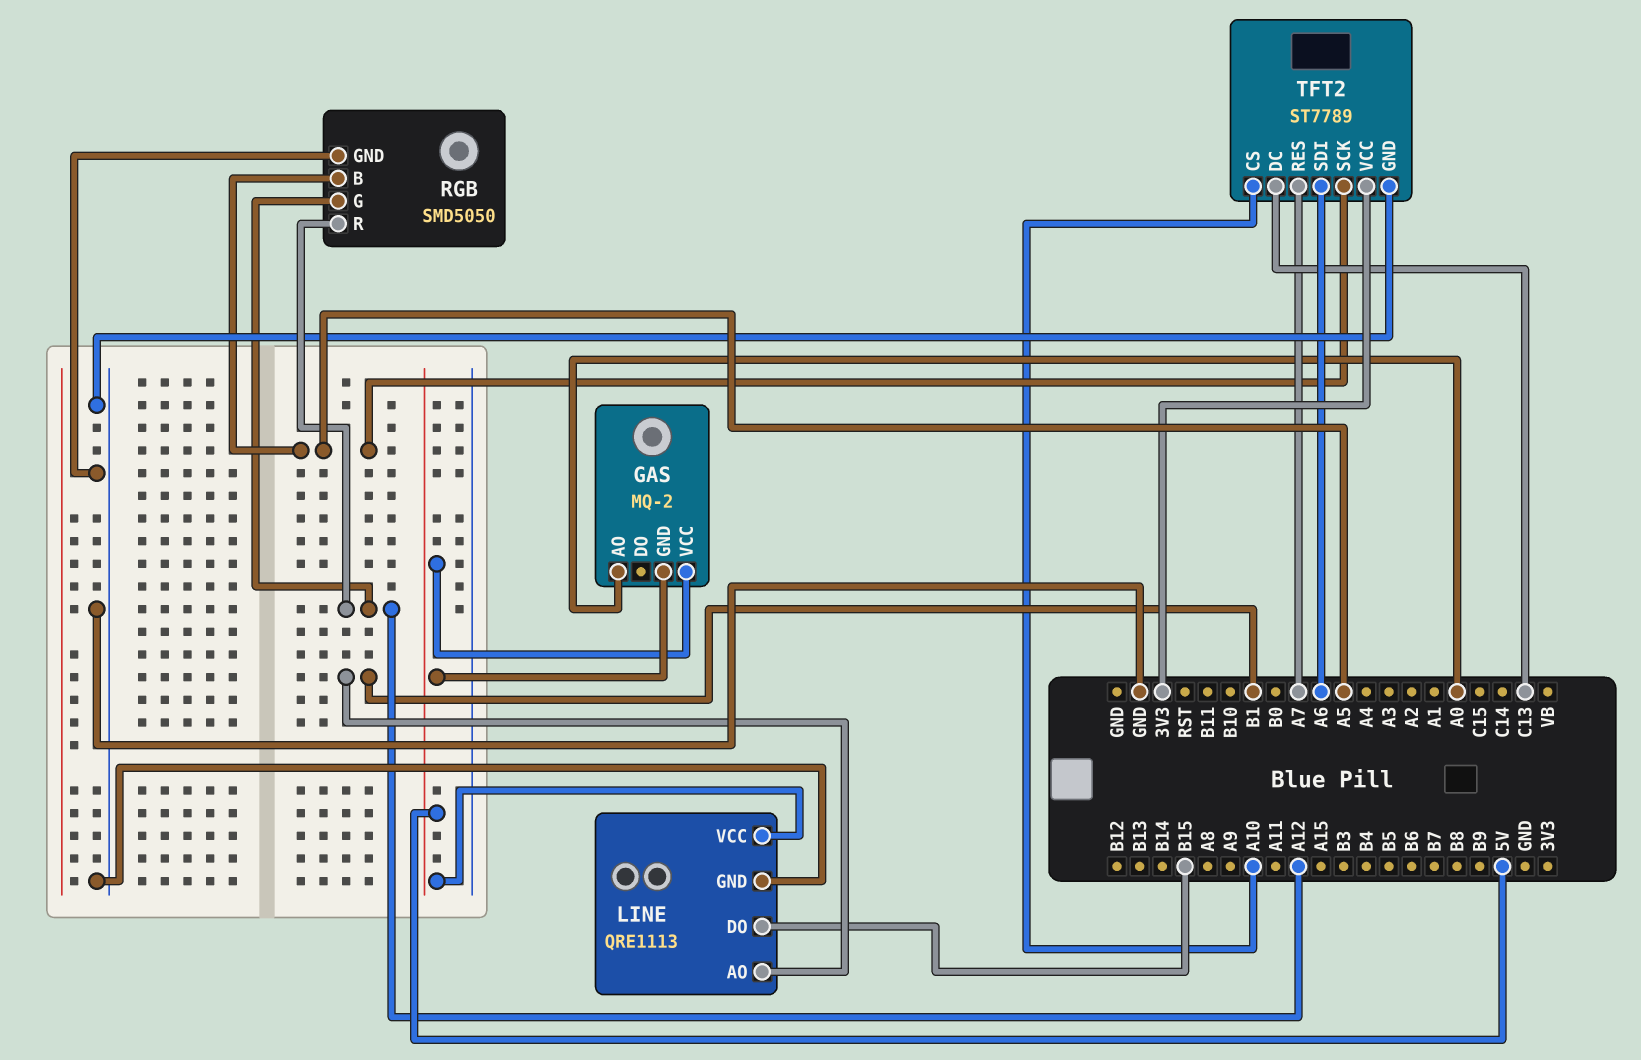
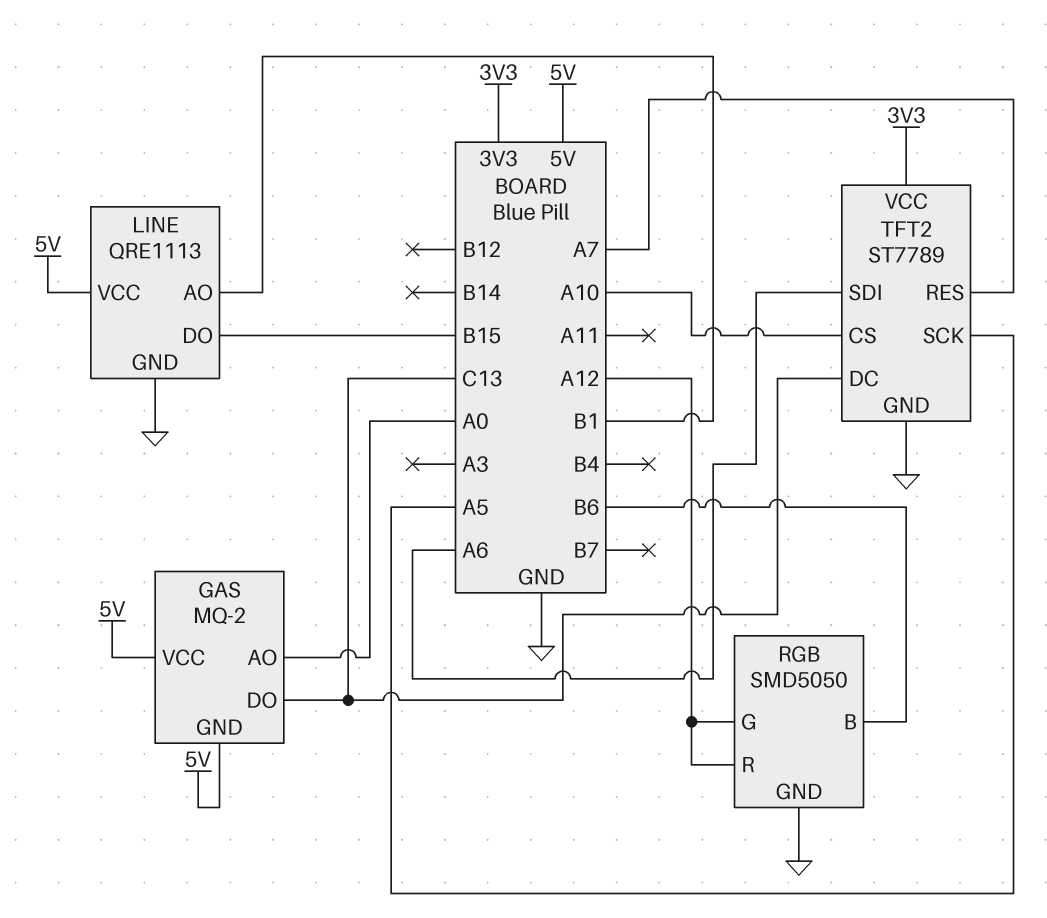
GAS pin DO: none -> C13
RGB pin B: A5 -> B6

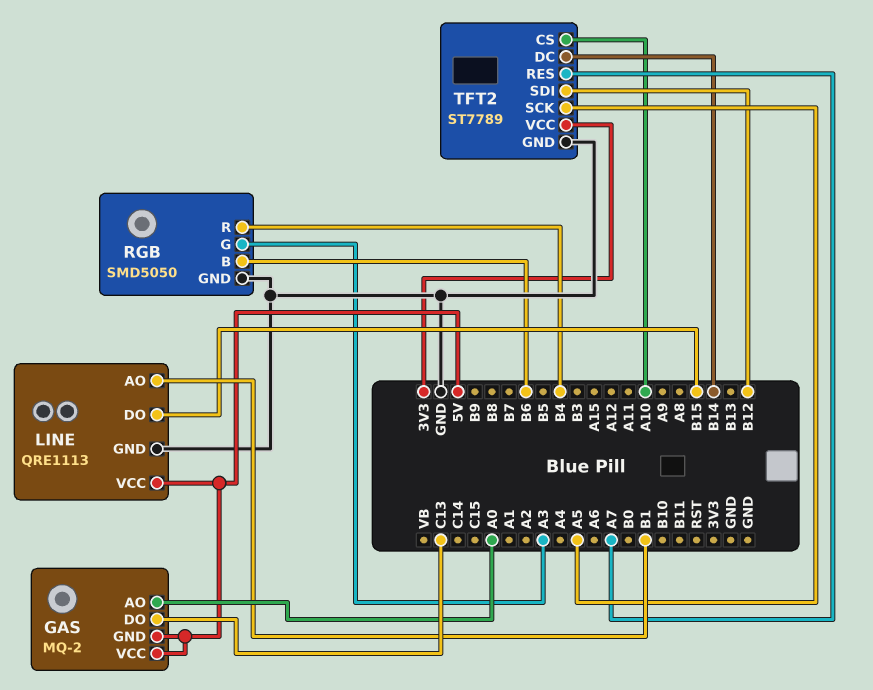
RGB pin G: A12 -> A3
RGB pin R: A12 -> B4
TFT2 pin DC: C13 -> B14
TFT2 pin SDI: A6 -> B12

